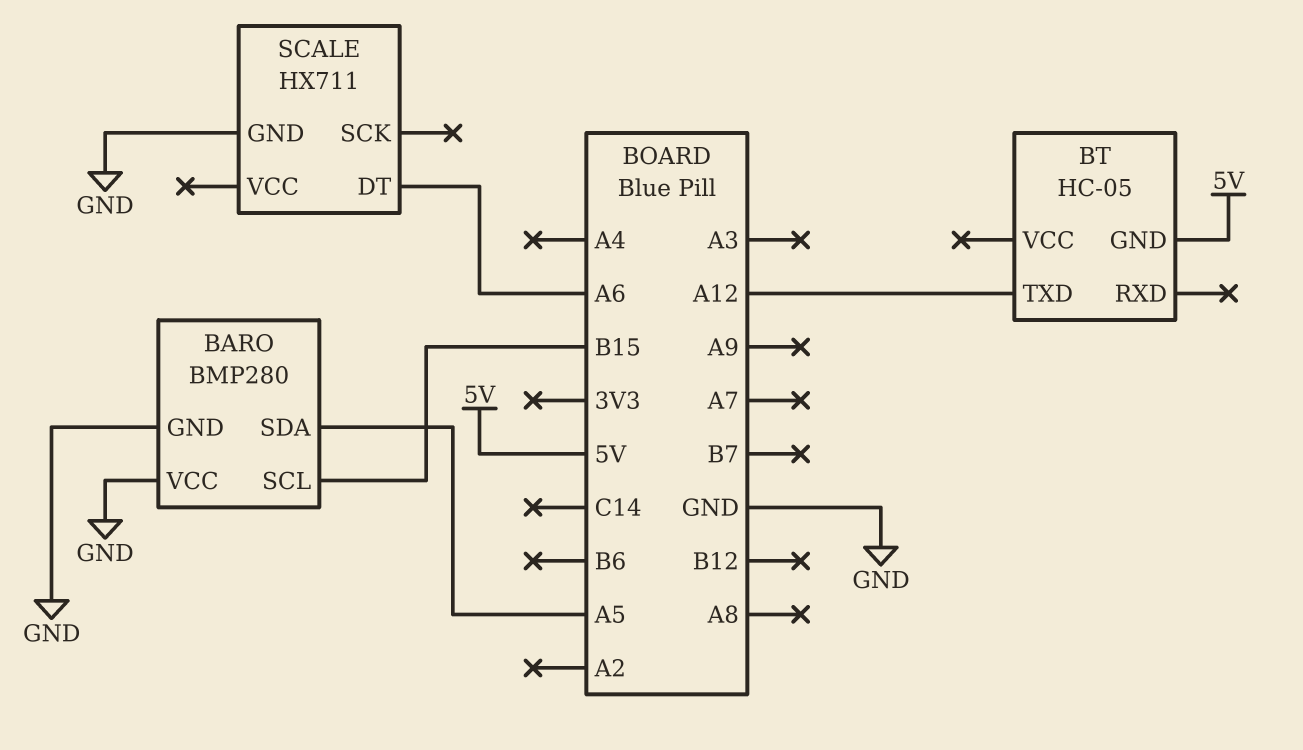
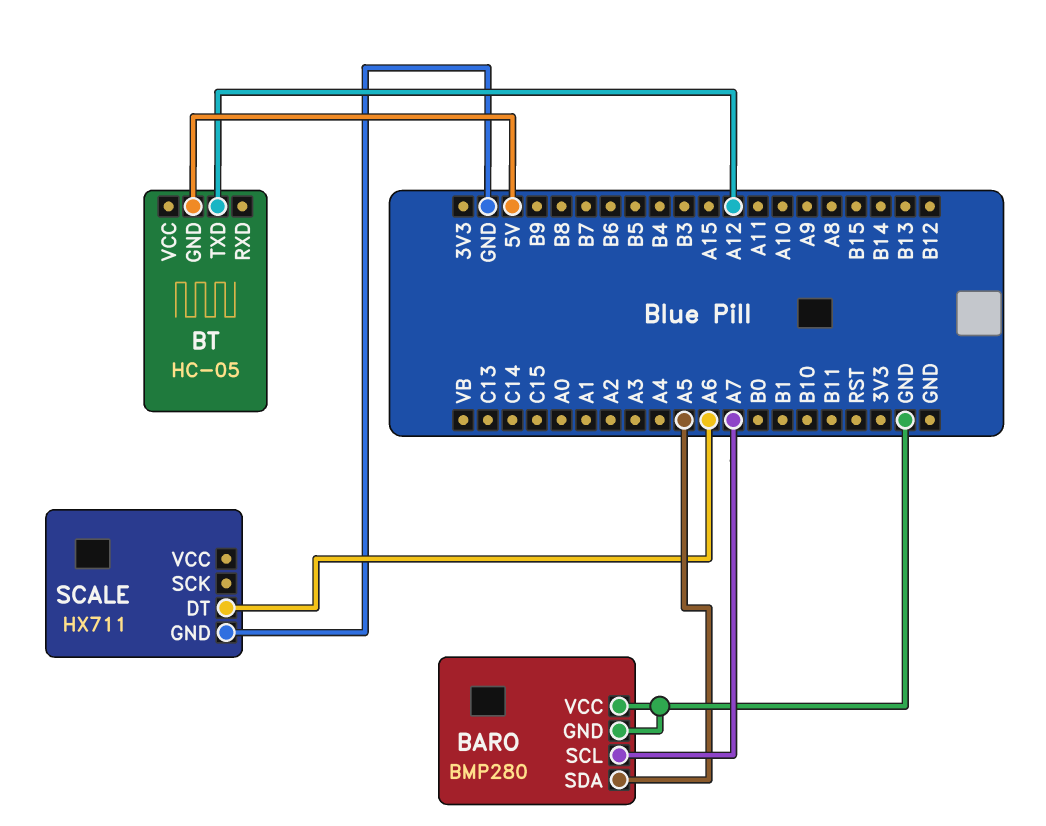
BARO pin SCL: B15 -> A7

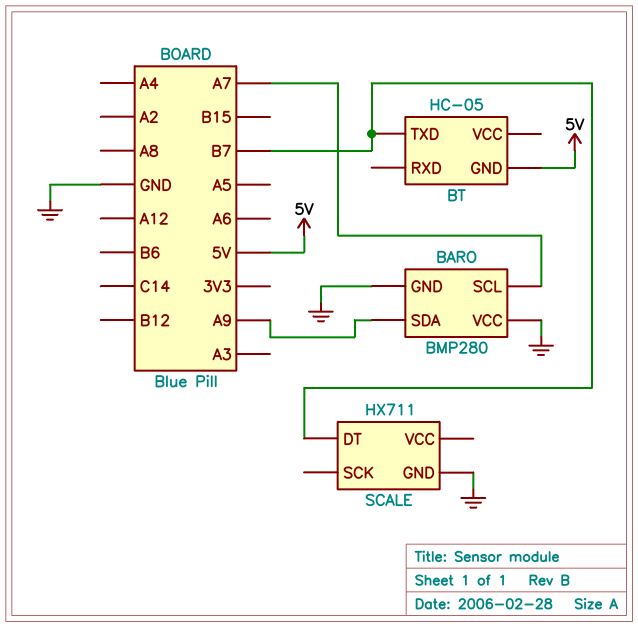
BARO pin SDA: A5 -> A9
BT pin TXD: A12 -> B7
SCALE pin DT: A6 -> B7

